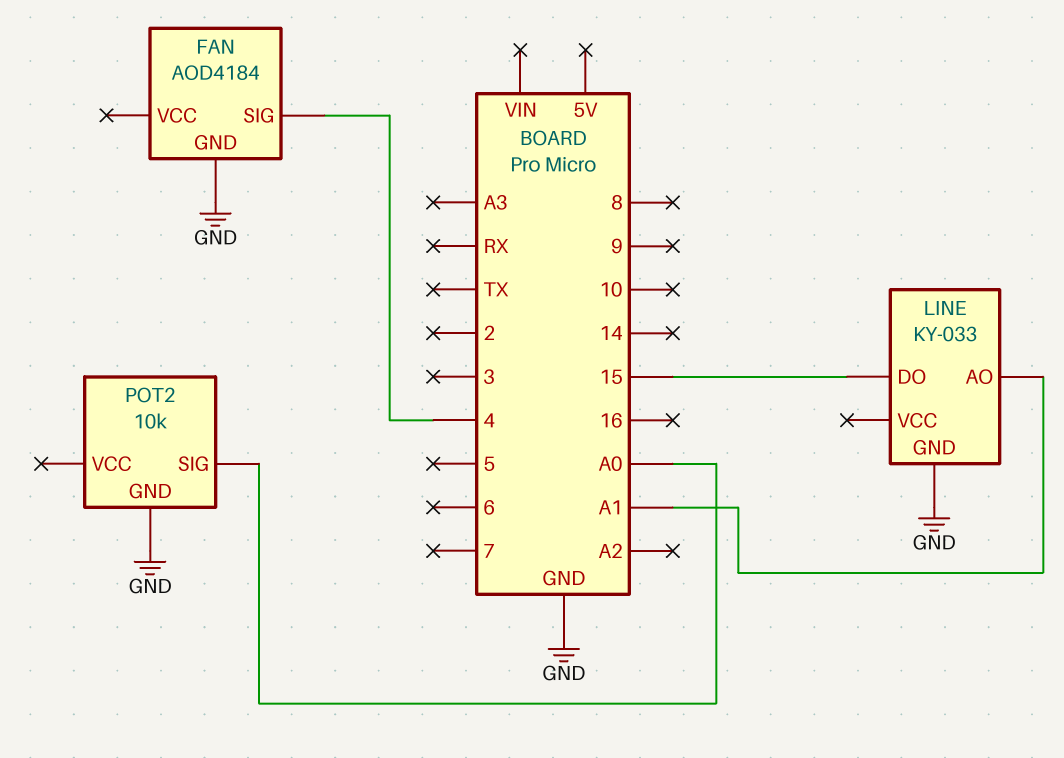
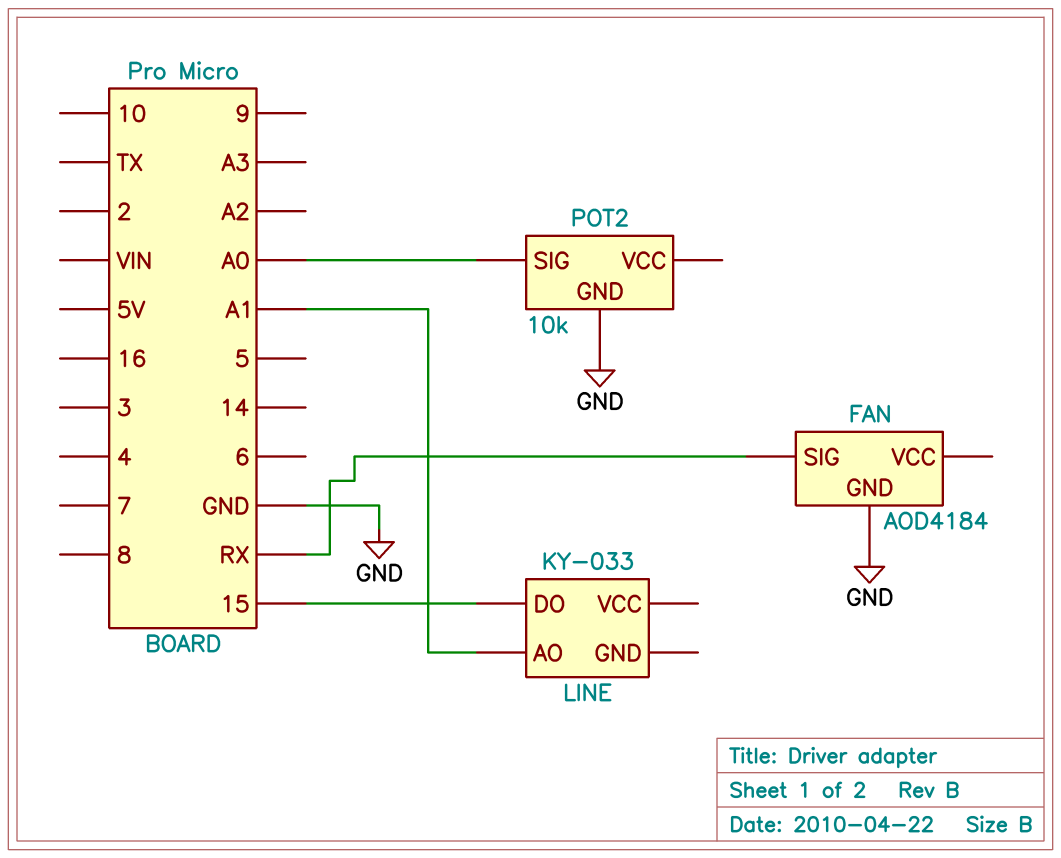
FAN pin SIG: 4 -> RX
LINE pin GND: GND -> none

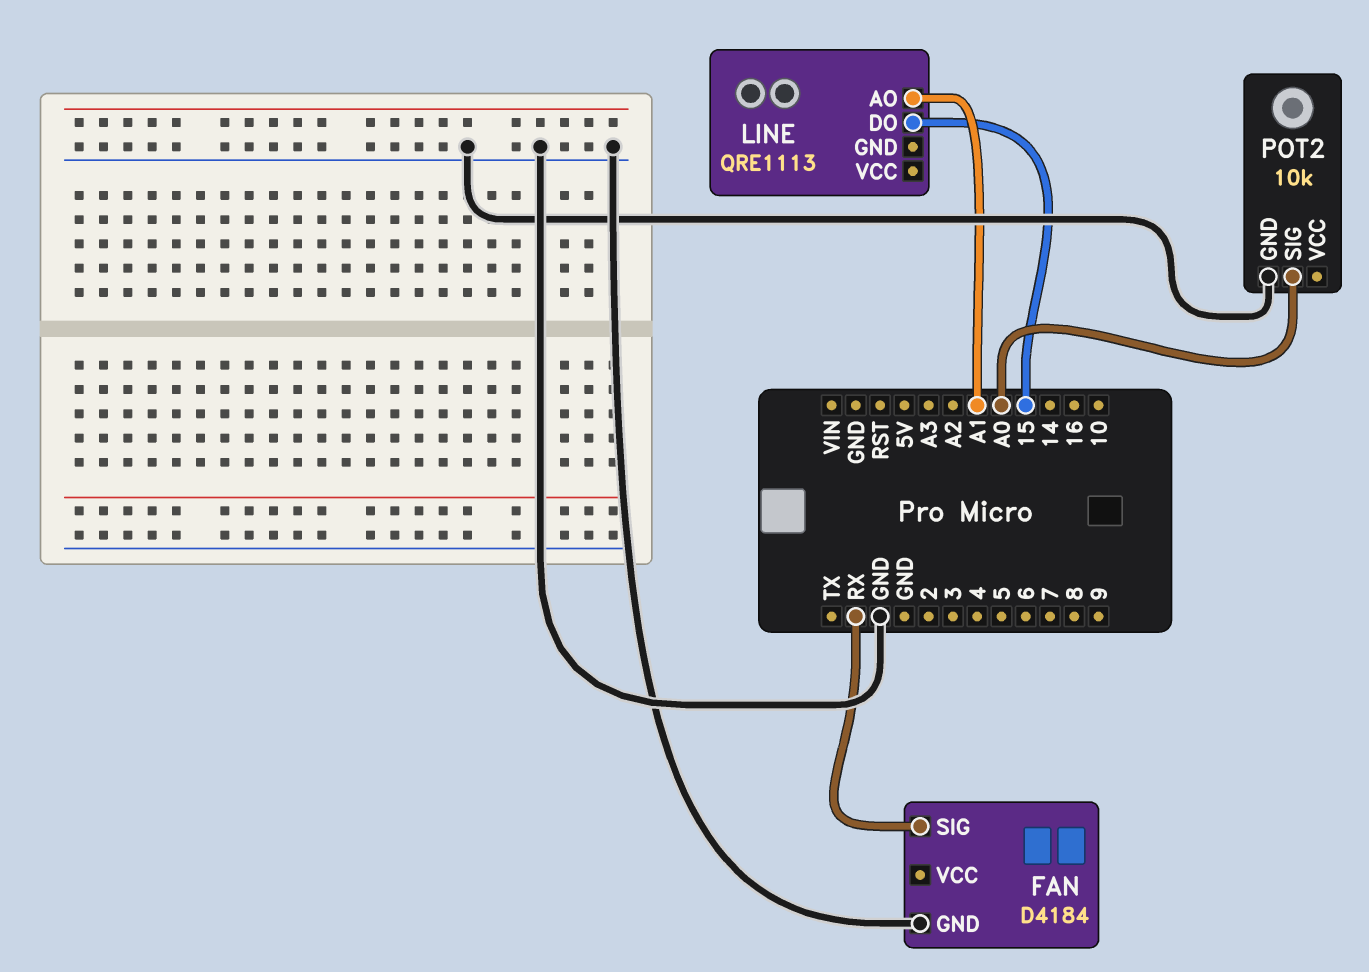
FAN: AOD4184 -> D4184
LINE: KY-033 -> QRE1113

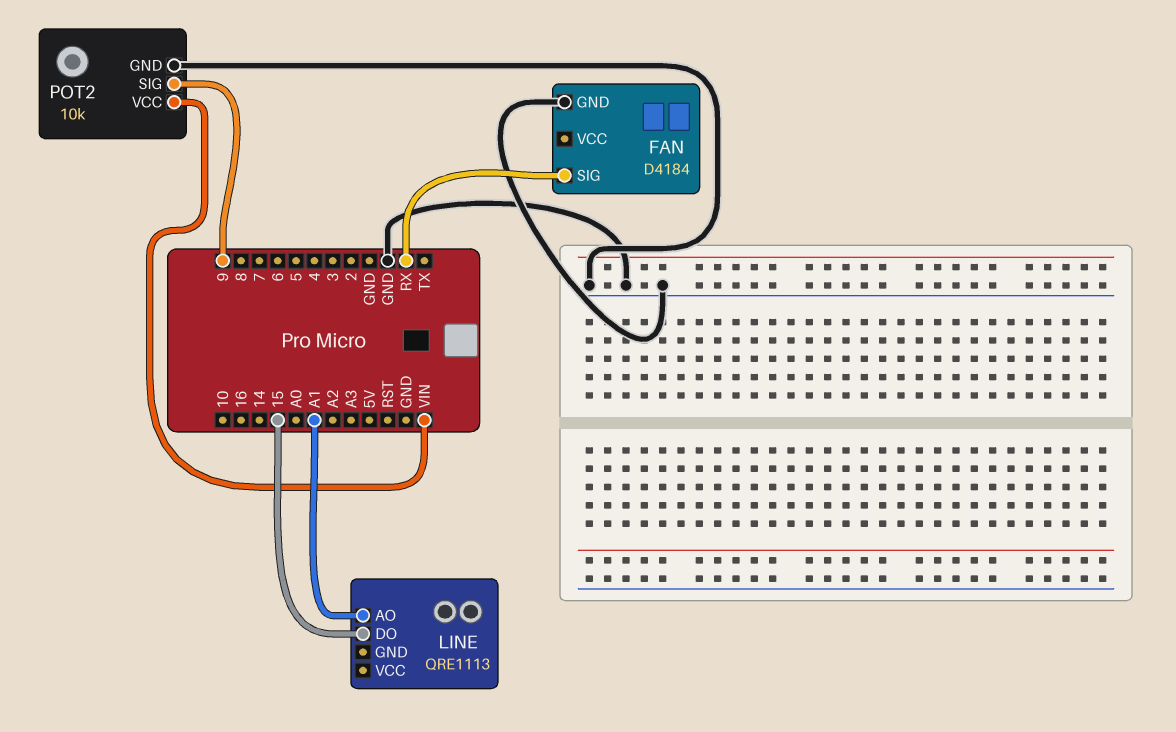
POT2 pin SIG: A0 -> 9
POT2 pin VCC: none -> VIN

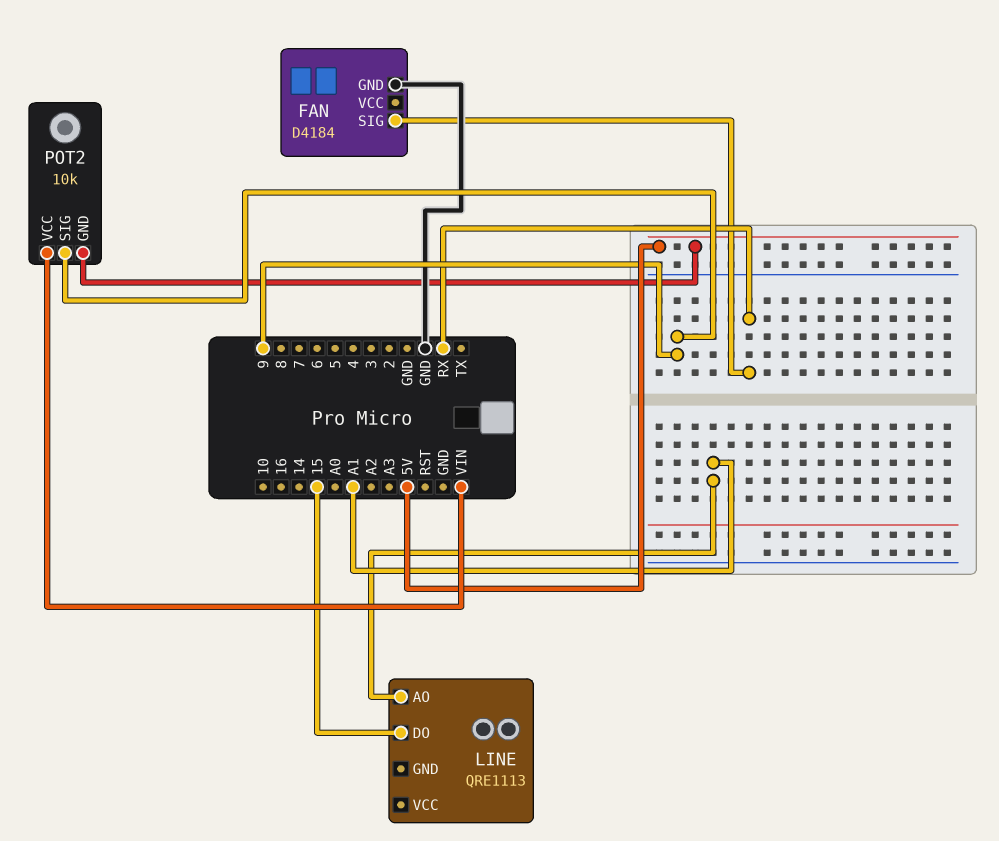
POT2 pin GND: GND -> 5V

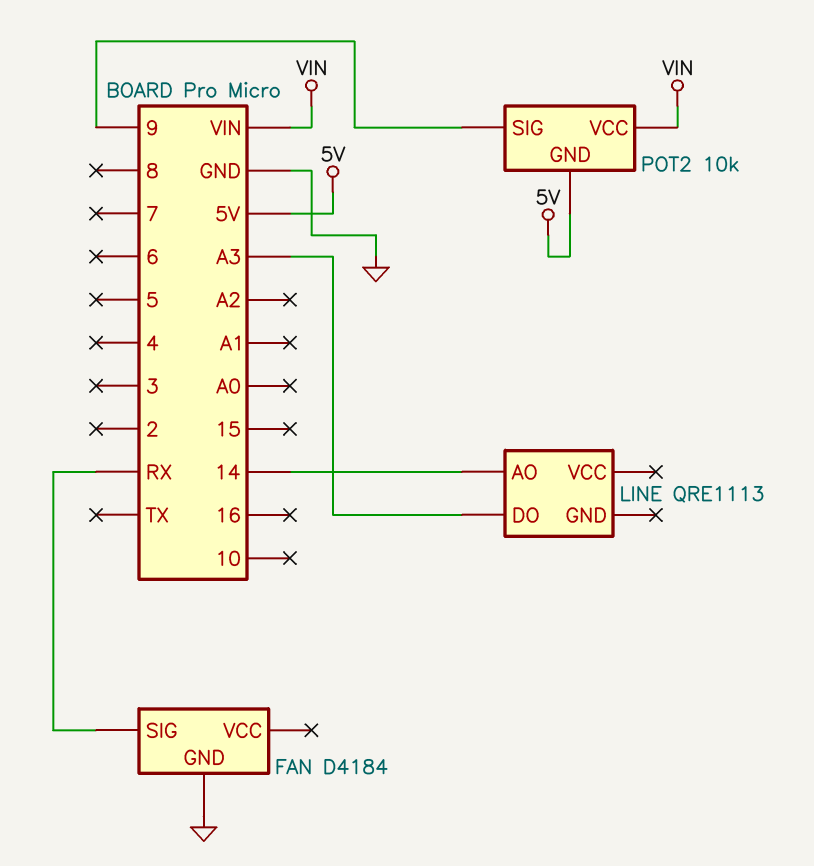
LINE pin AO: A1 -> 14
LINE pin DO: 15 -> A3

